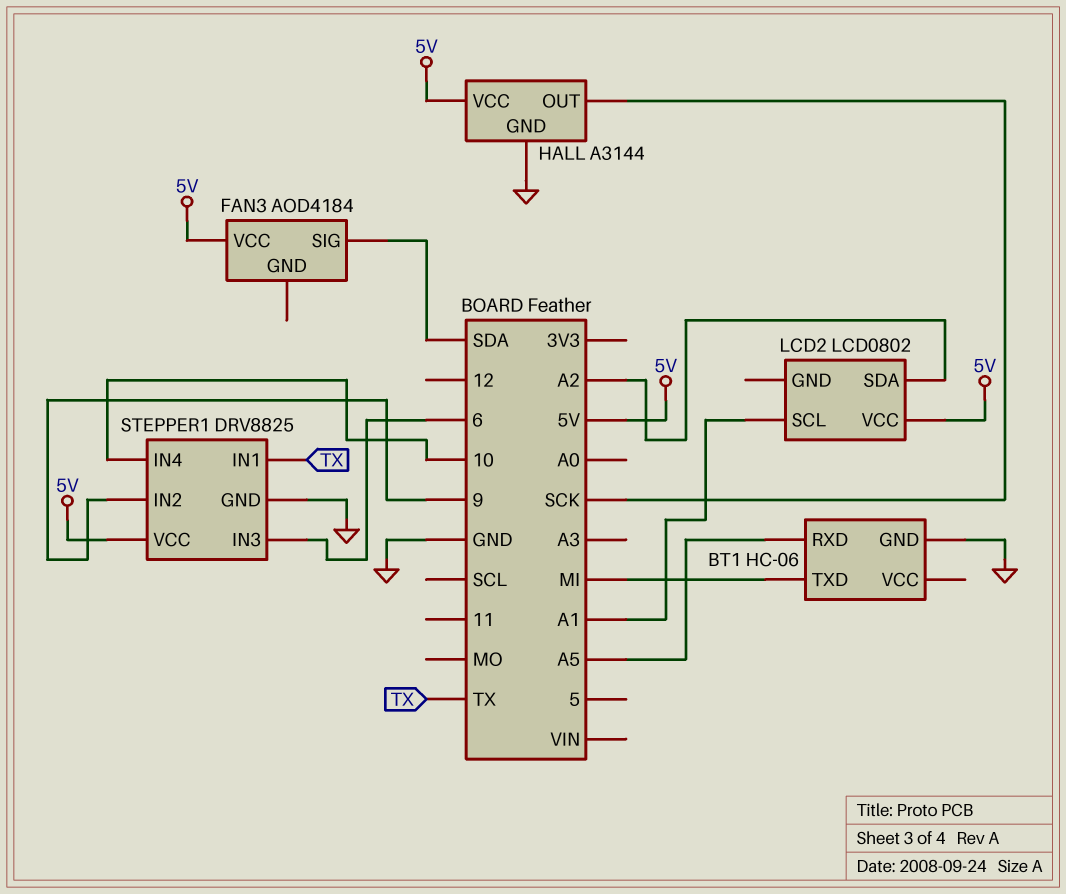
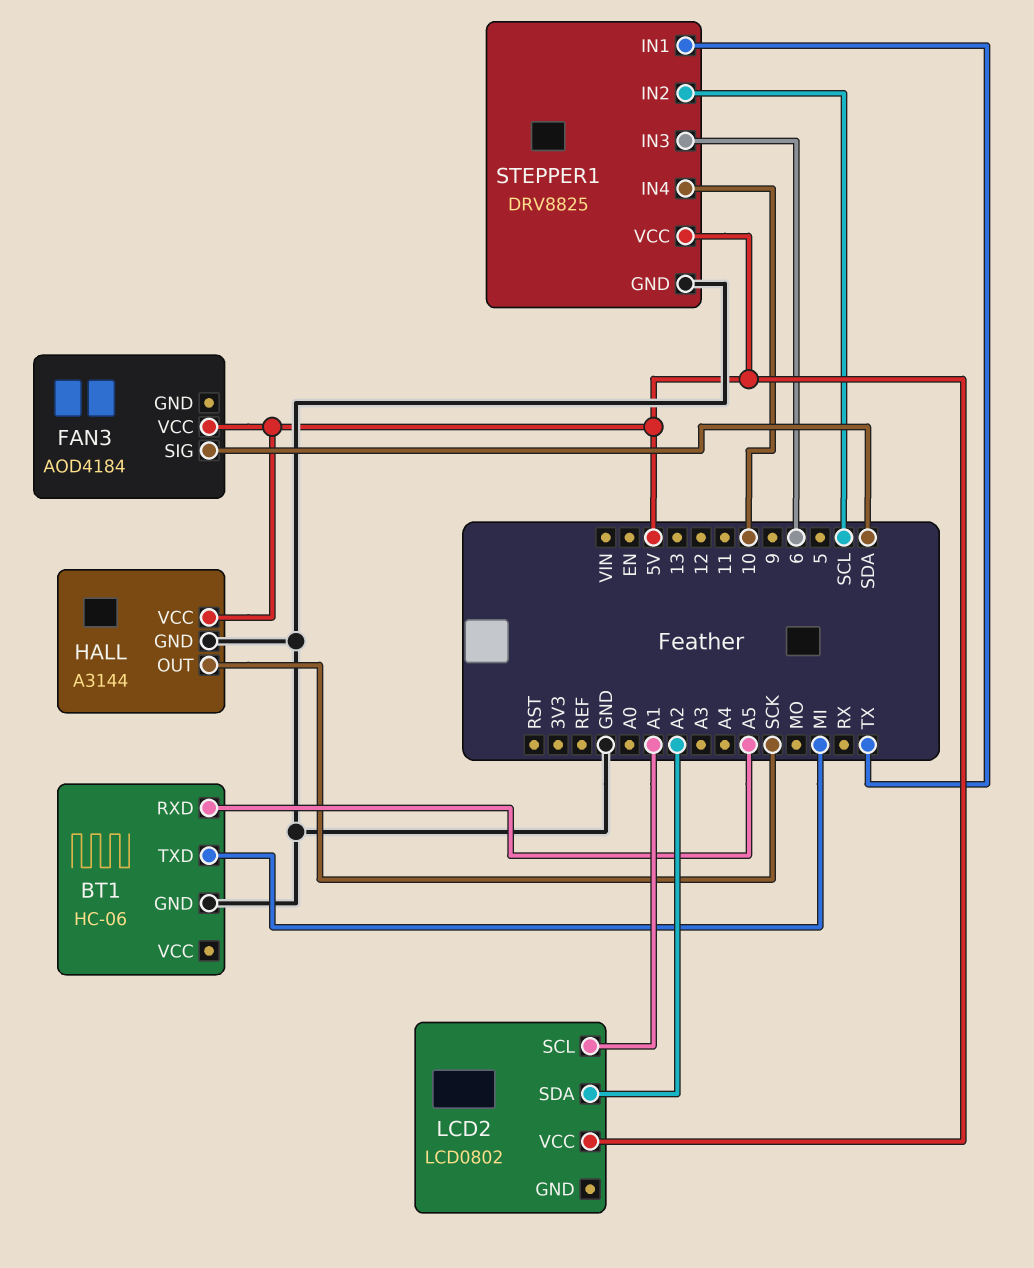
STEPPER1 pin IN2: 9 -> SCL

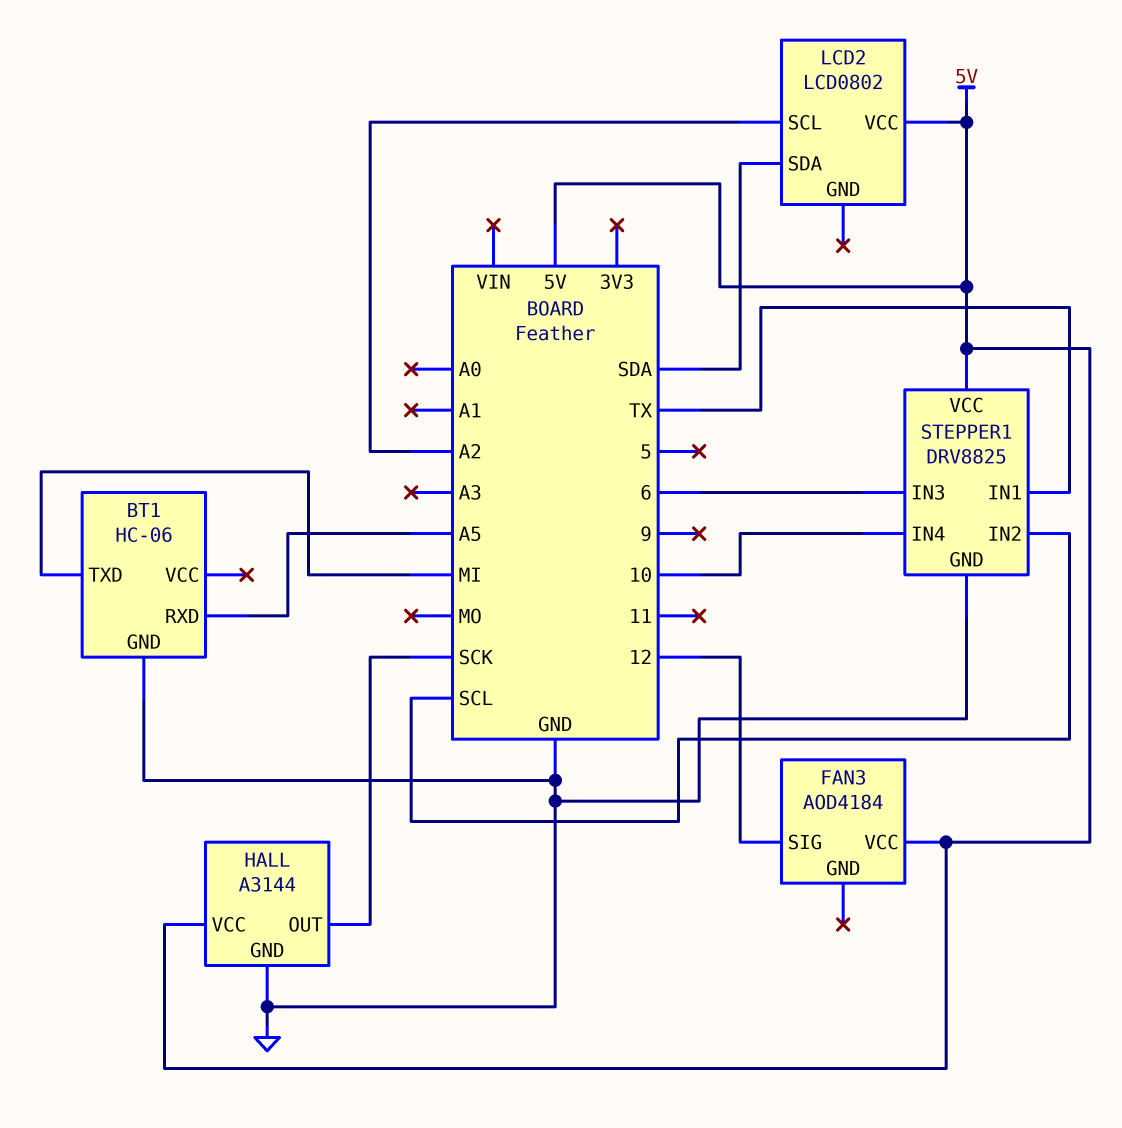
FAN3 pin SIG: SDA -> 12
LCD2 pin SCL: A1 -> A2
LCD2 pin SDA: A2 -> SDA

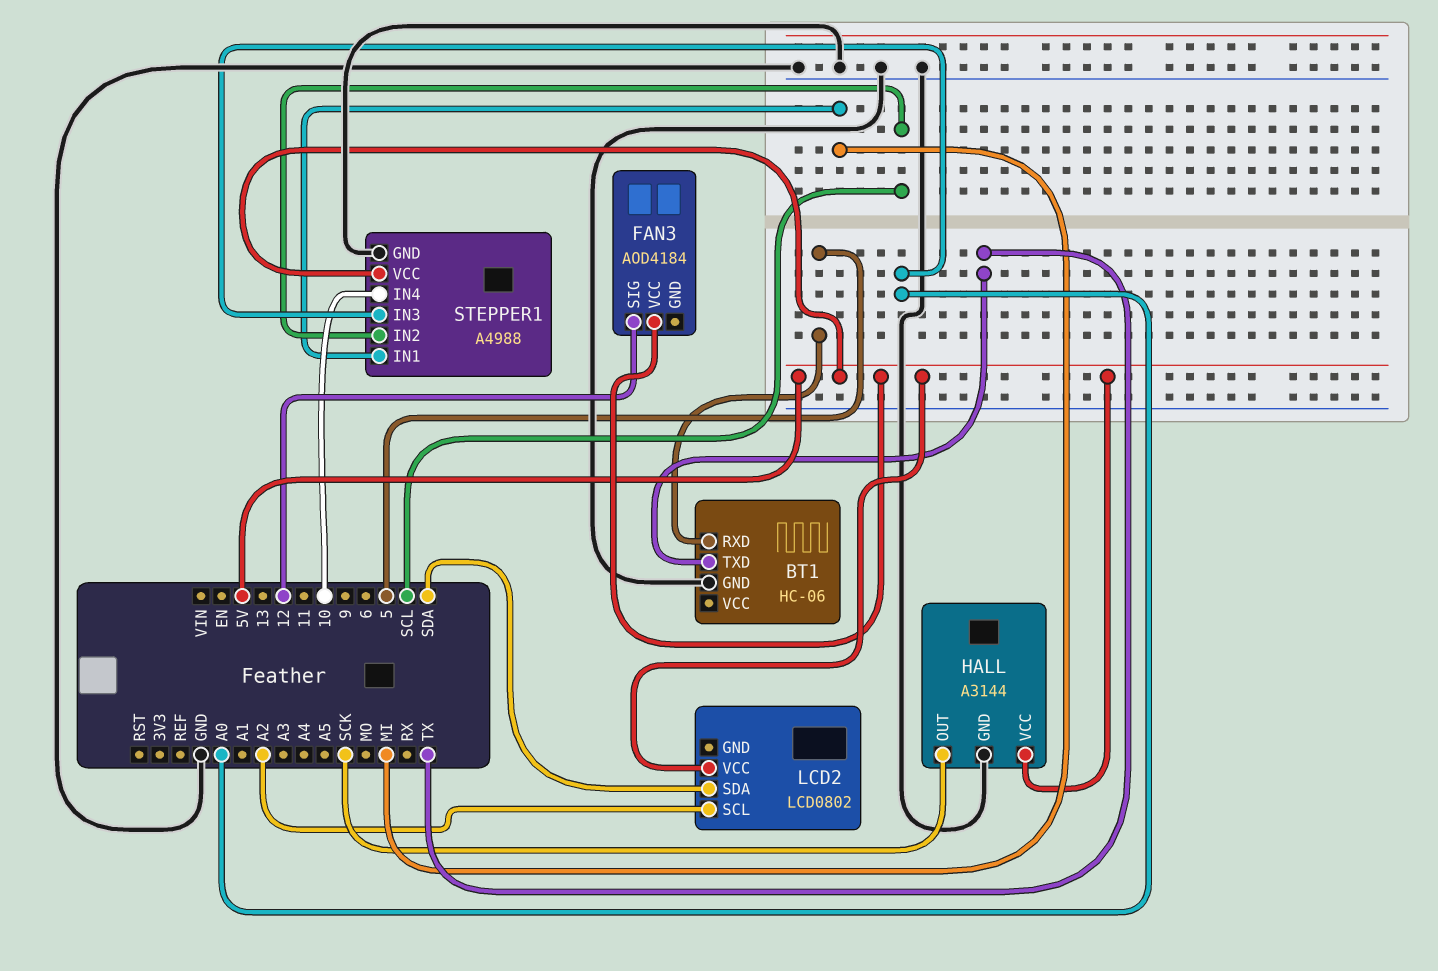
BT1 pin RXD: A5 -> 5
BT1 pin TXD: MI -> TX
STEPPER1: DRV8825 -> A4988
STEPPER1 pin IN1: TX -> MI
STEPPER1 pin IN3: 6 -> A0

